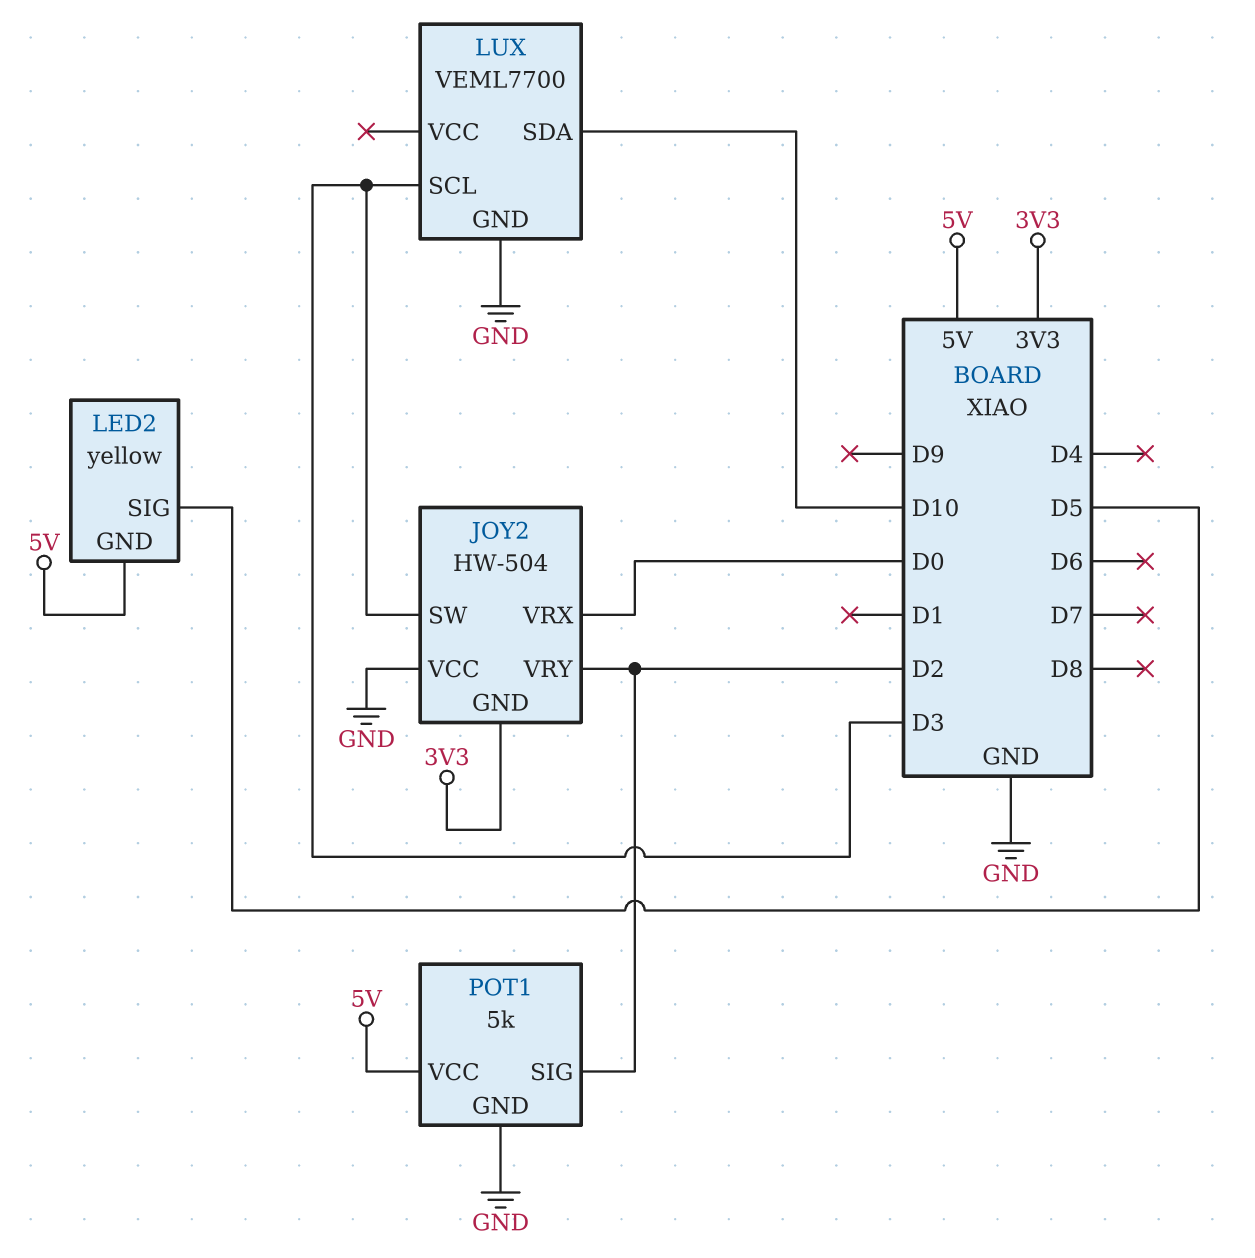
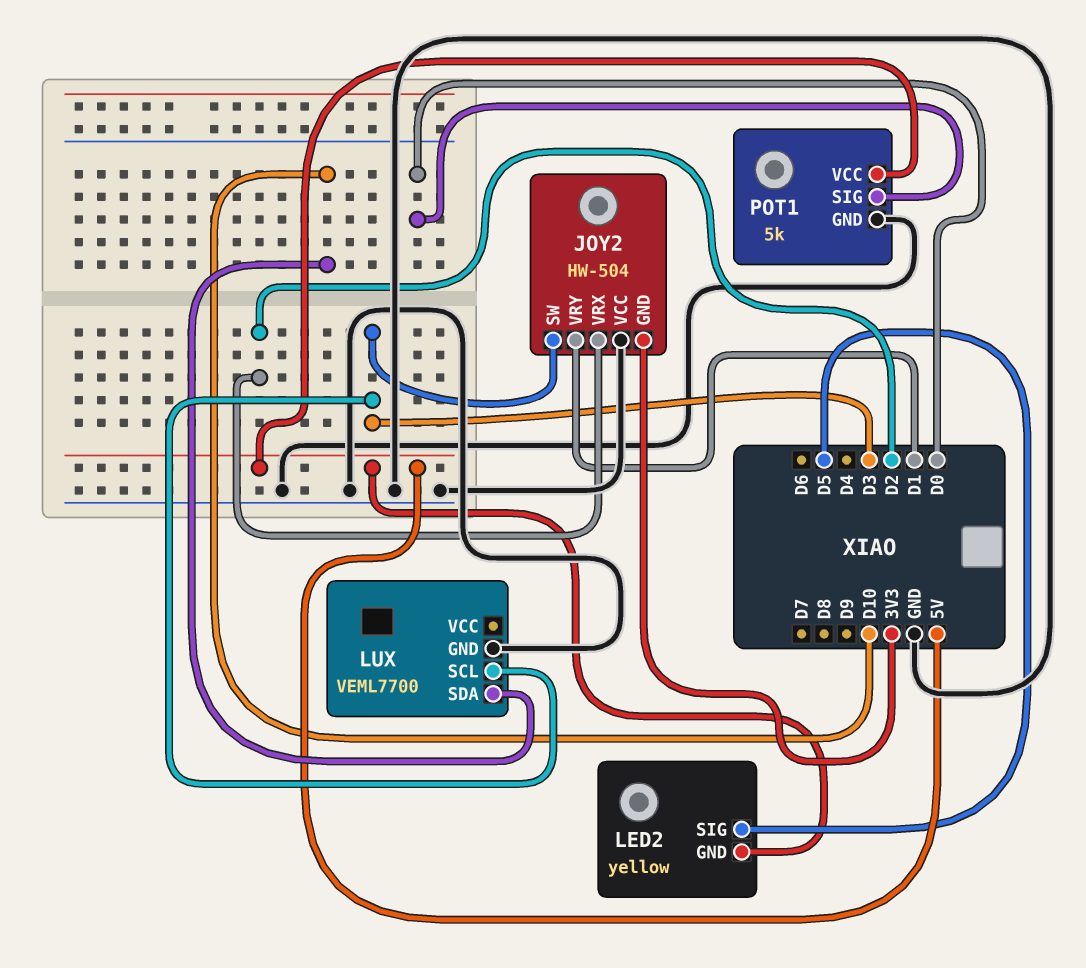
JOY2 pin VRX: D0 -> D2
JOY2 pin VRY: D2 -> D1
POT1 pin SIG: D2 -> D0

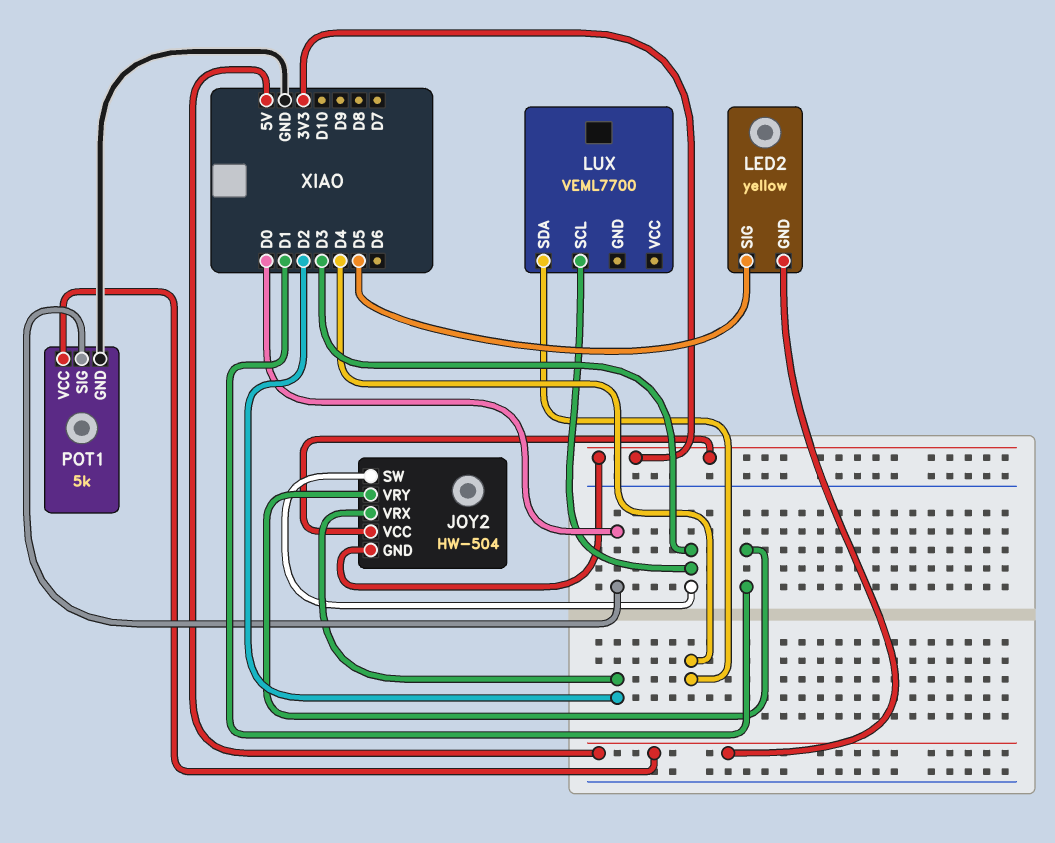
JOY2 pin VCC: GND -> 3V3
LUX pin GND: GND -> none
LUX pin SDA: D10 -> D4

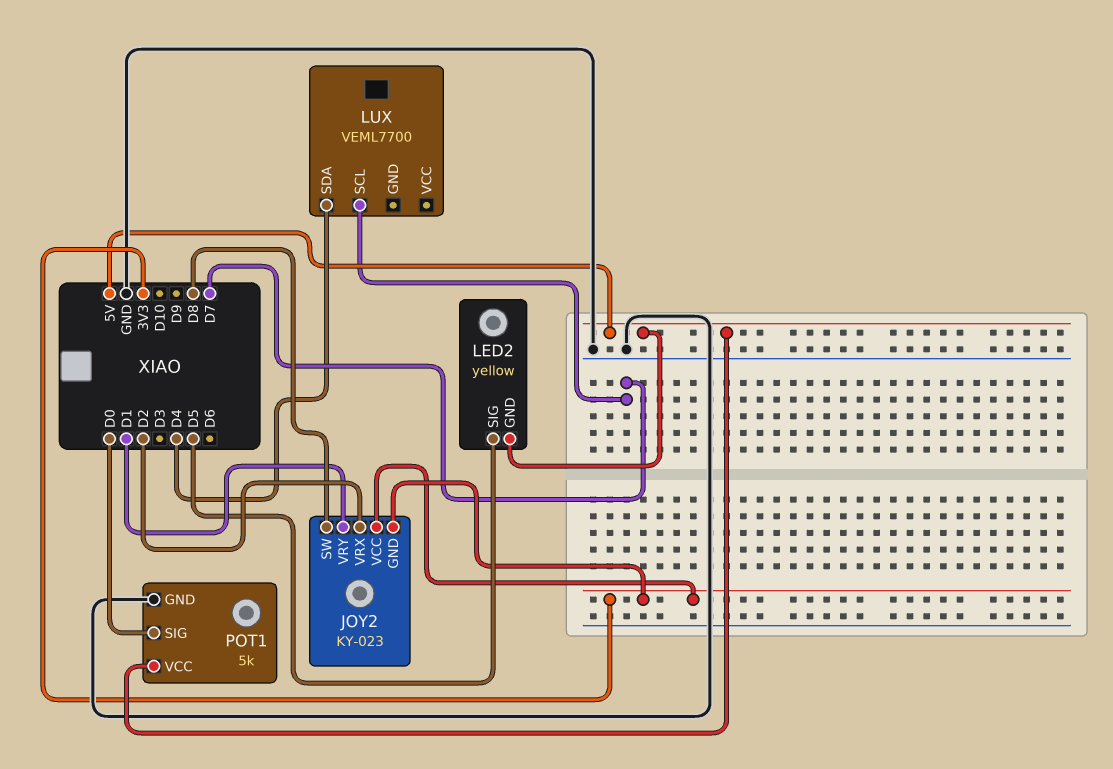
JOY2: HW-504 -> KY-023
JOY2 pin SW: D3 -> D8
LUX pin SCL: D3 -> D7

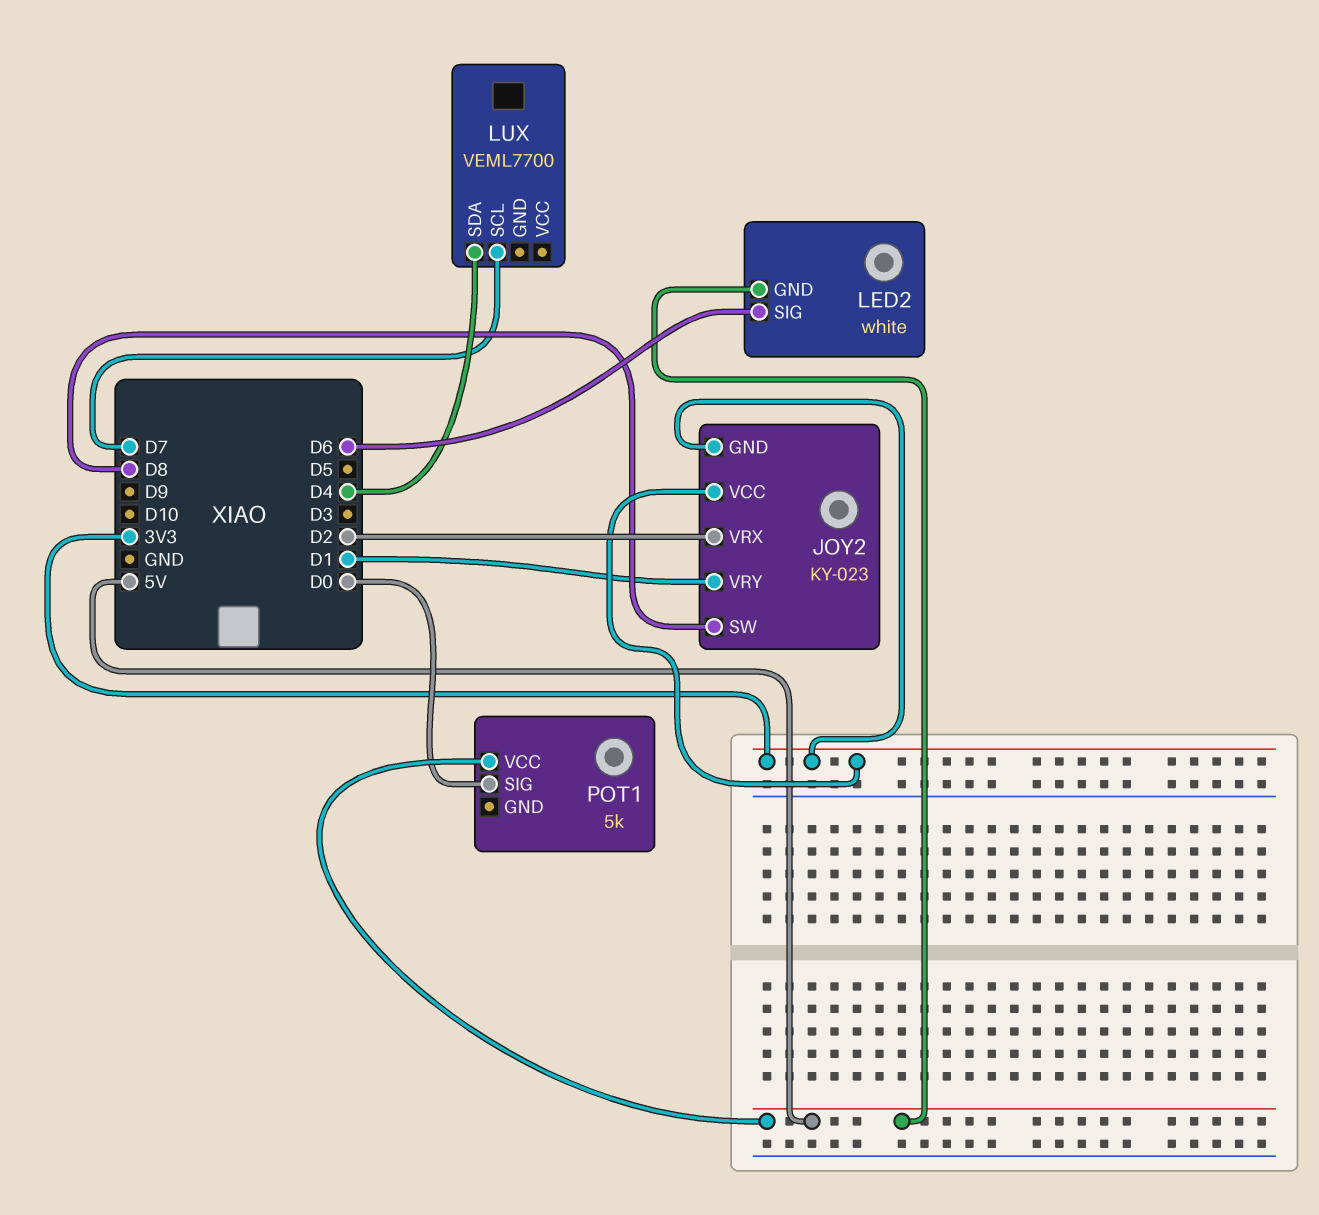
LED2: yellow -> white
LED2 pin SIG: D5 -> D6
POT1 pin GND: GND -> none

